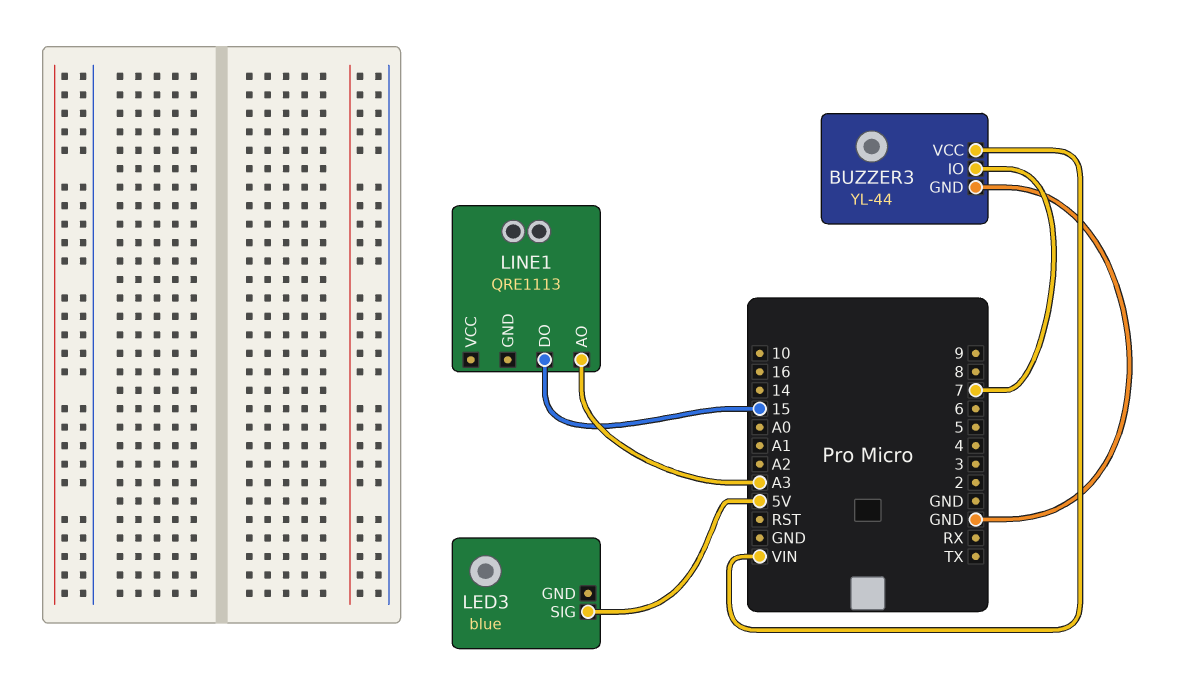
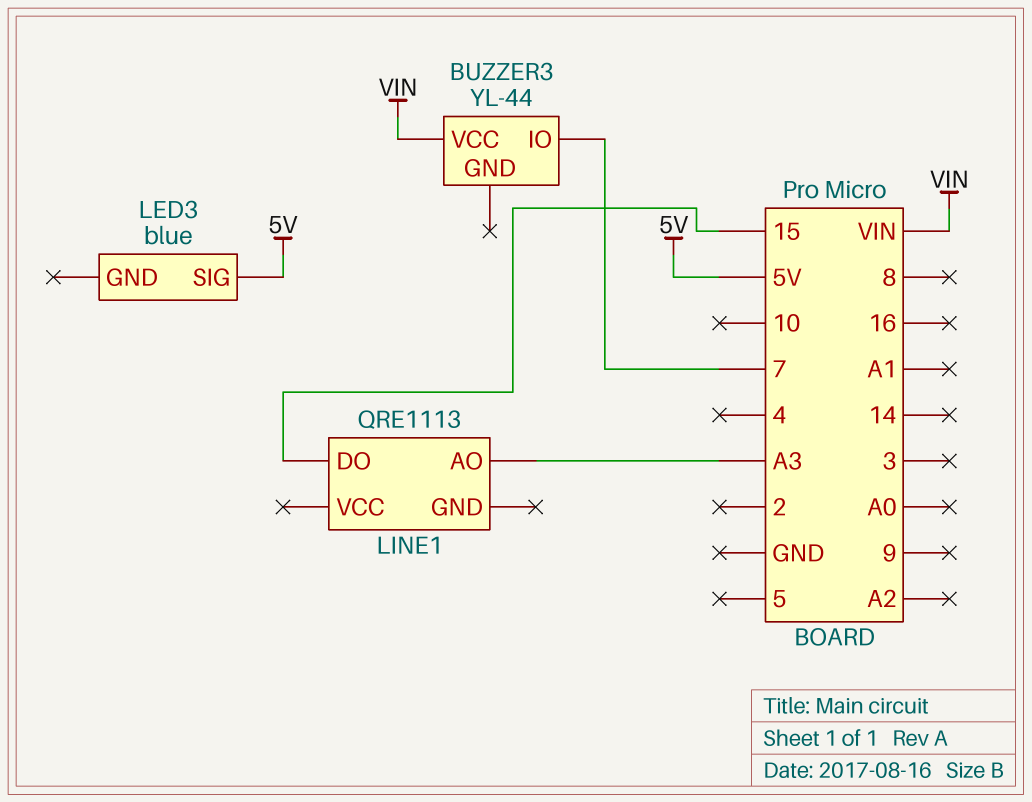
BUZZER3 pin GND: GND -> none

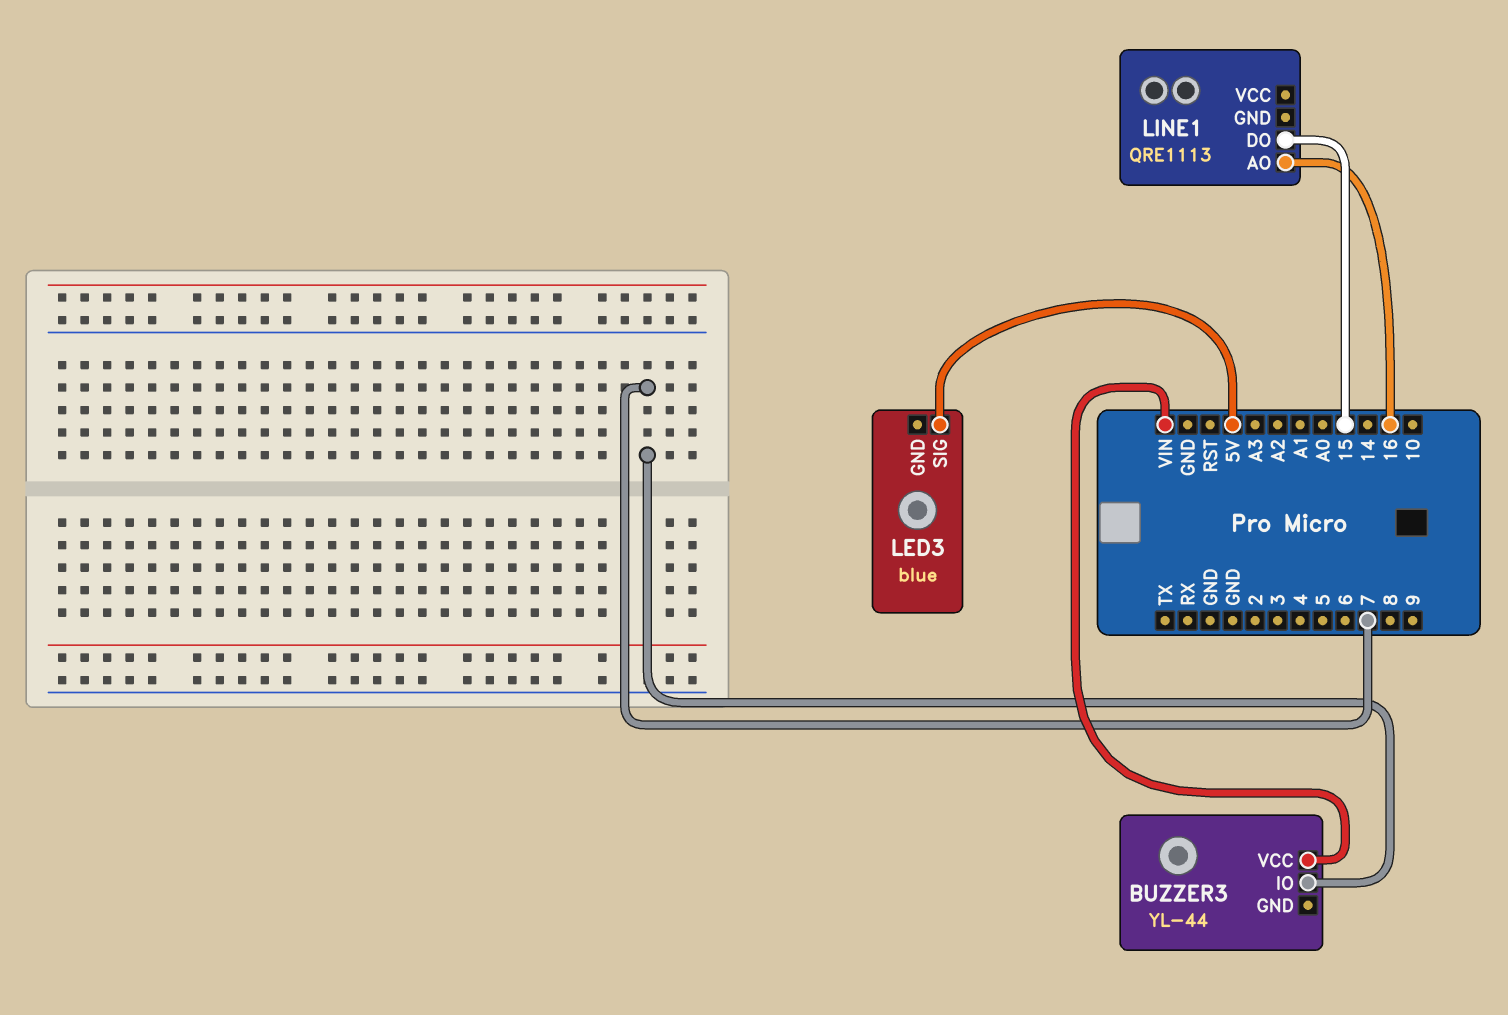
LINE1 pin AO: A3 -> 16

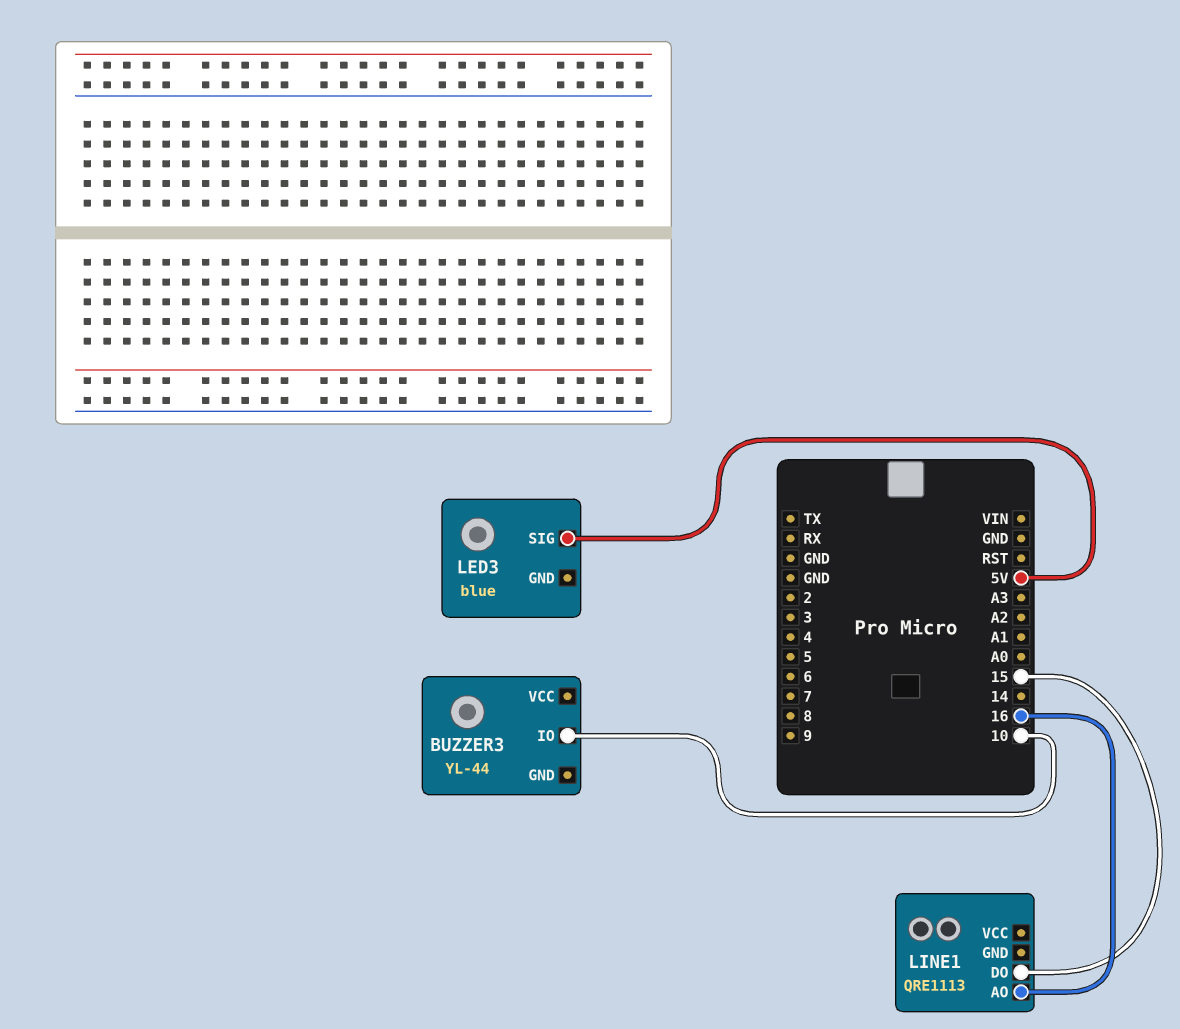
BUZZER3 pin IO: 7 -> 10
BUZZER3 pin VCC: VIN -> none

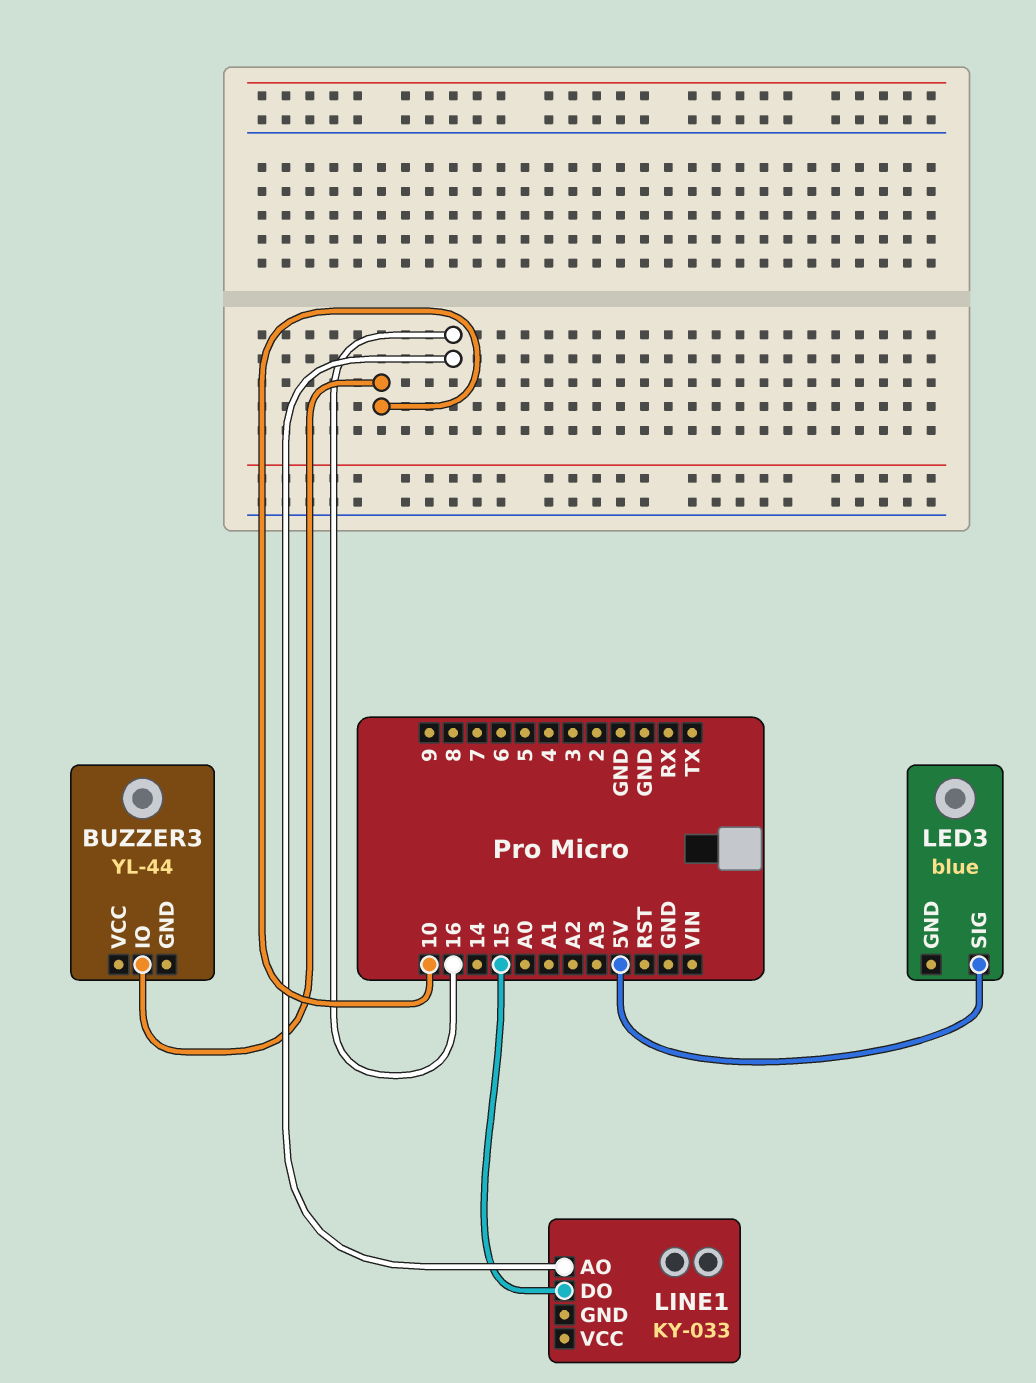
LINE1: QRE1113 -> KY-033

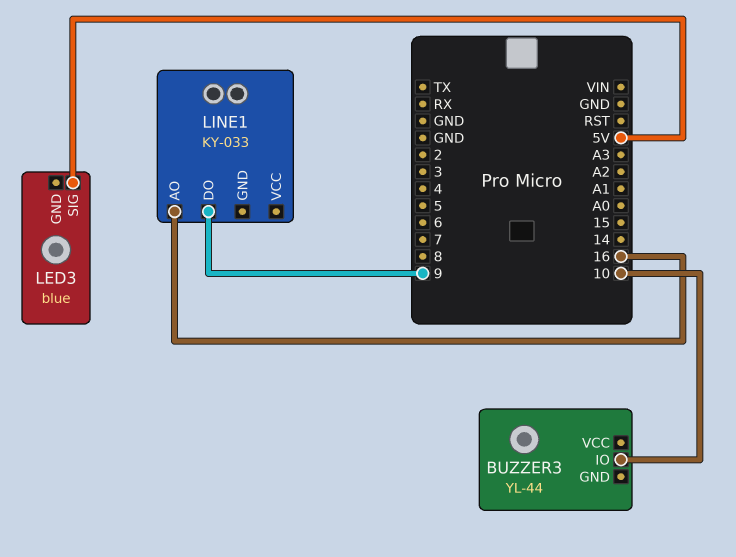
LINE1 pin DO: 15 -> 9

